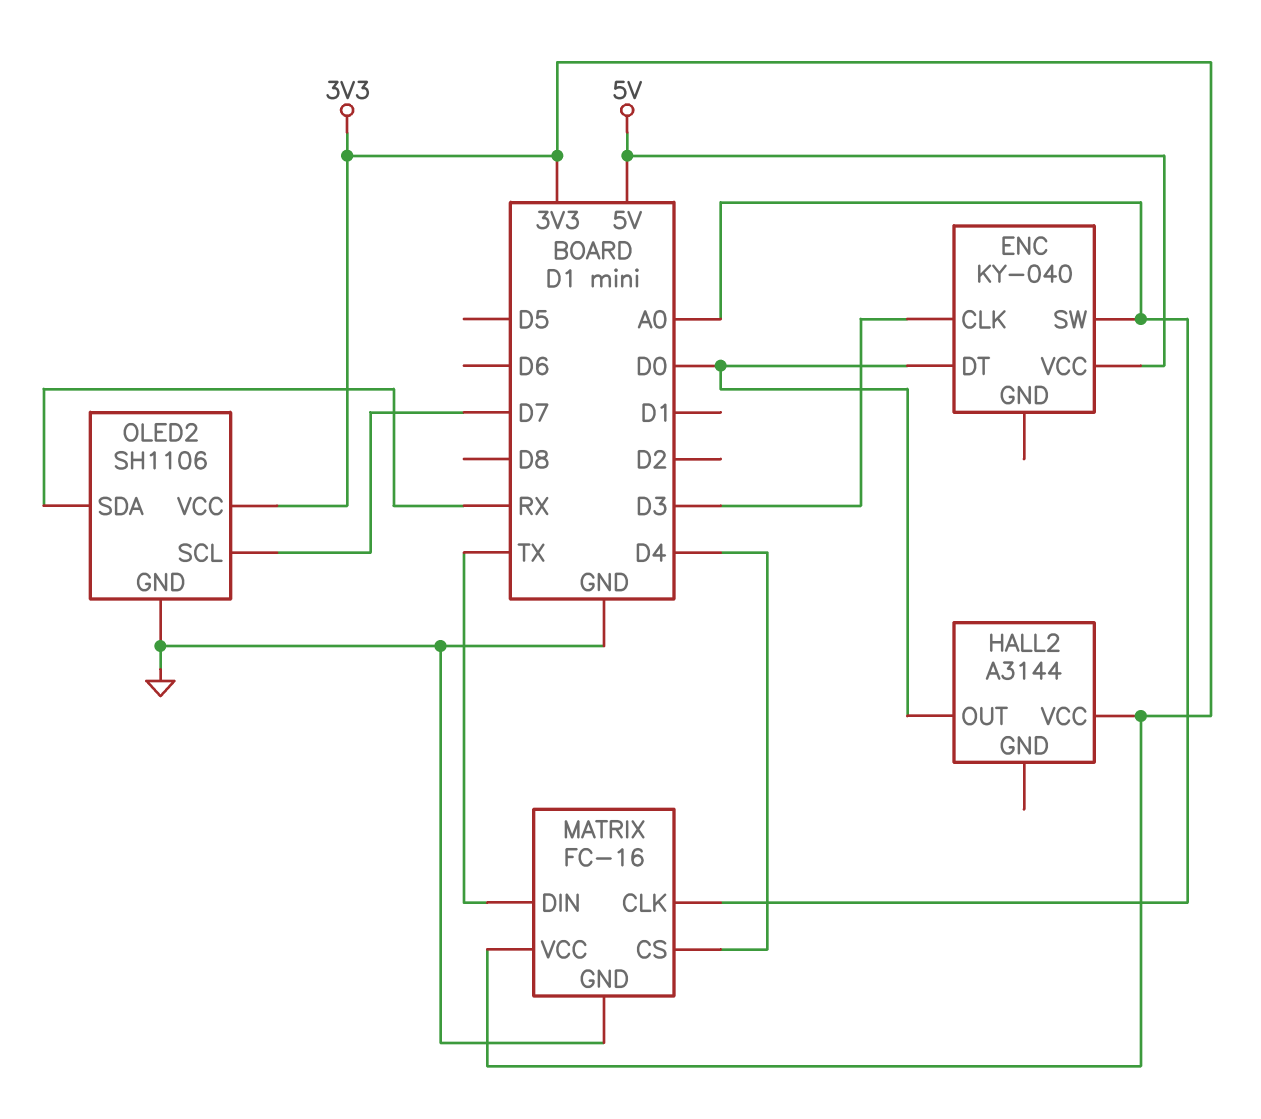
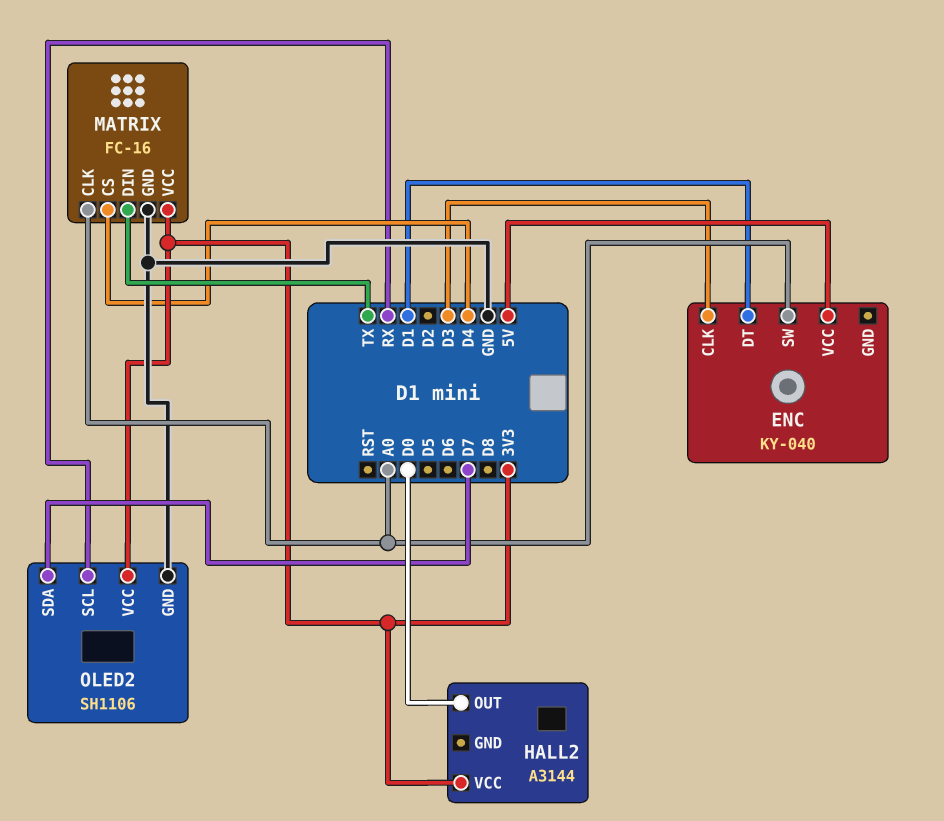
ENC pin DT: D0 -> D1
OLED2 pin SCL: D7 -> RX
OLED2 pin SDA: RX -> D7

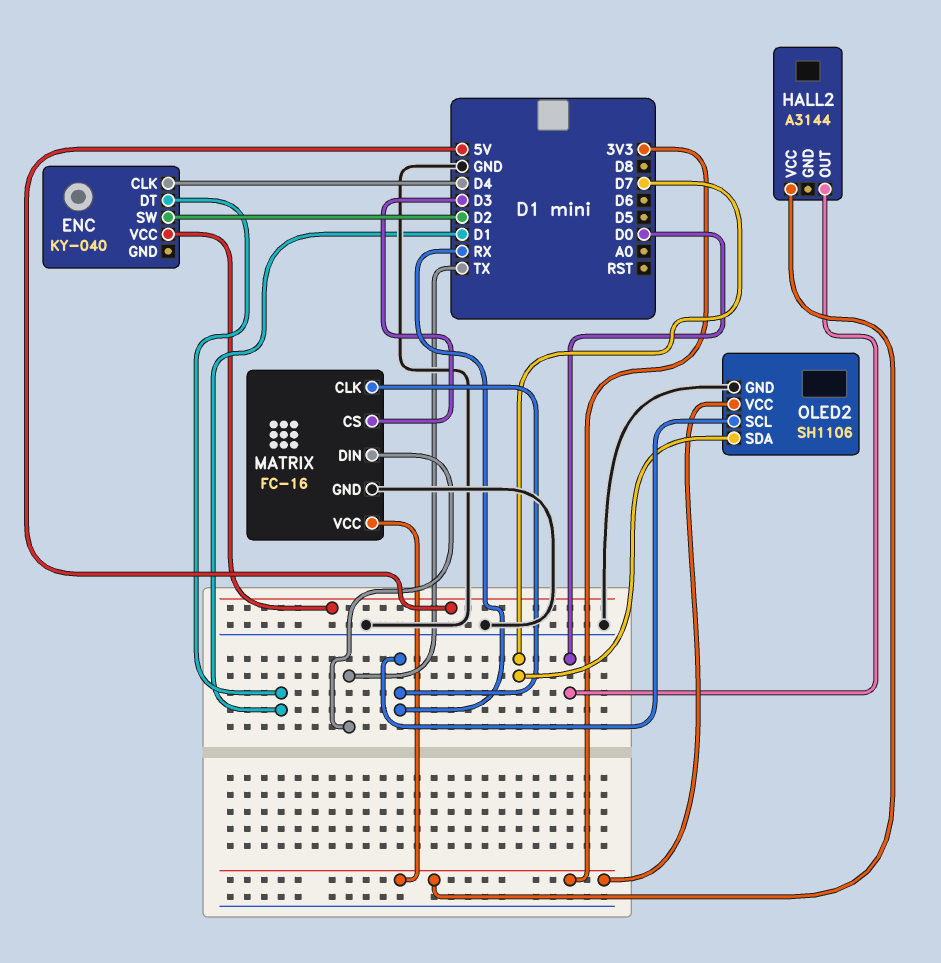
ENC pin CLK: D3 -> D4
ENC pin SW: A0 -> D2
MATRIX pin CLK: A0 -> RX
MATRIX pin CS: D4 -> D3

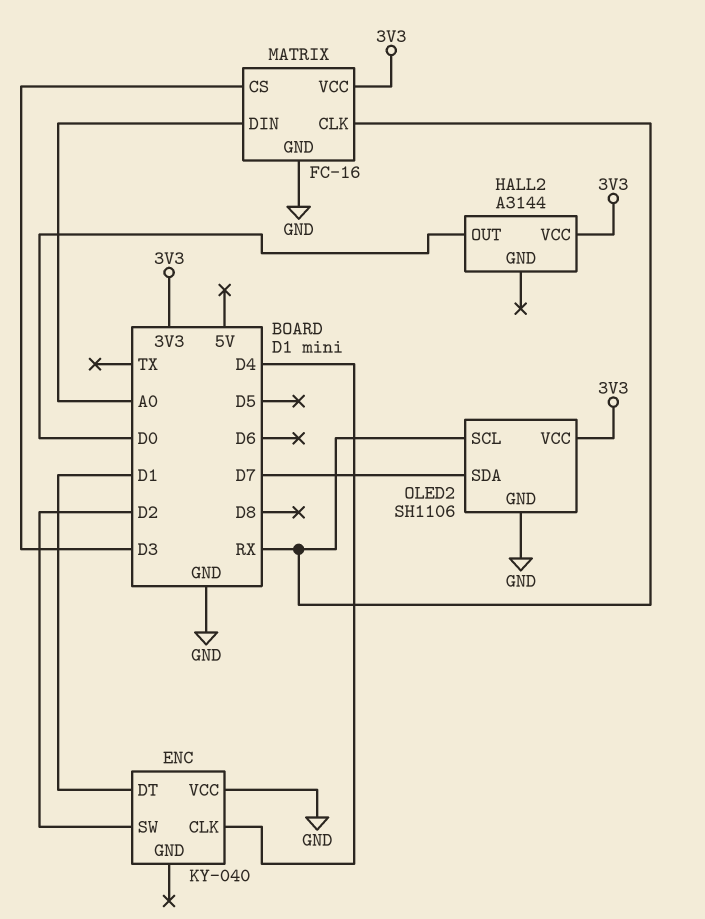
ENC pin VCC: 5V -> GND
MATRIX pin DIN: TX -> A0

